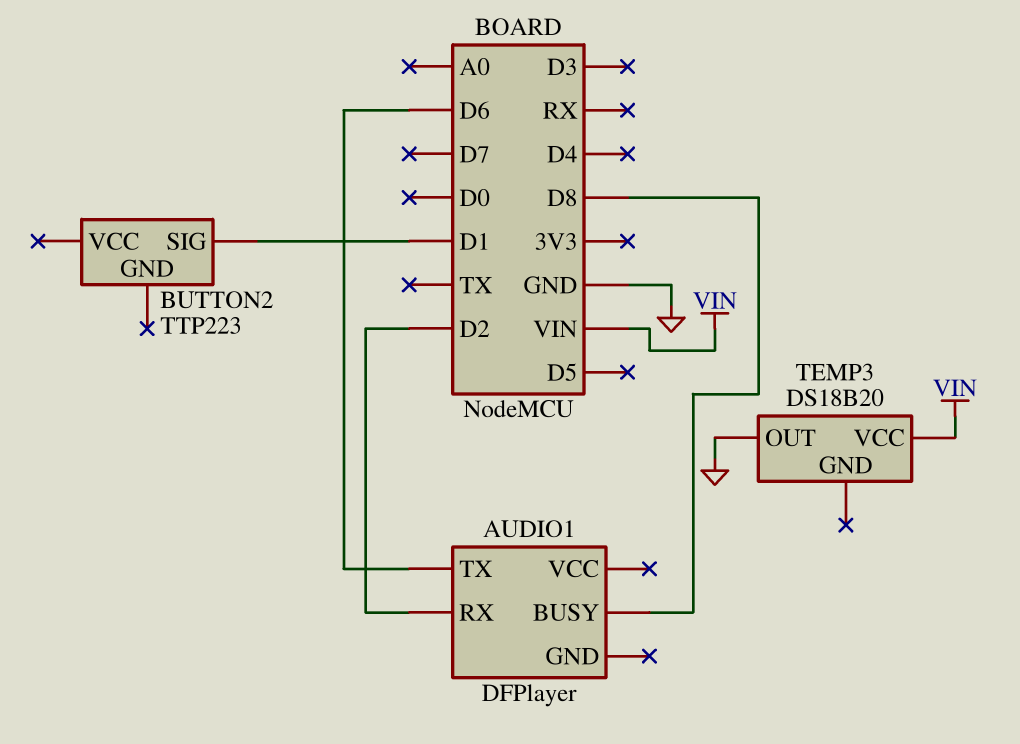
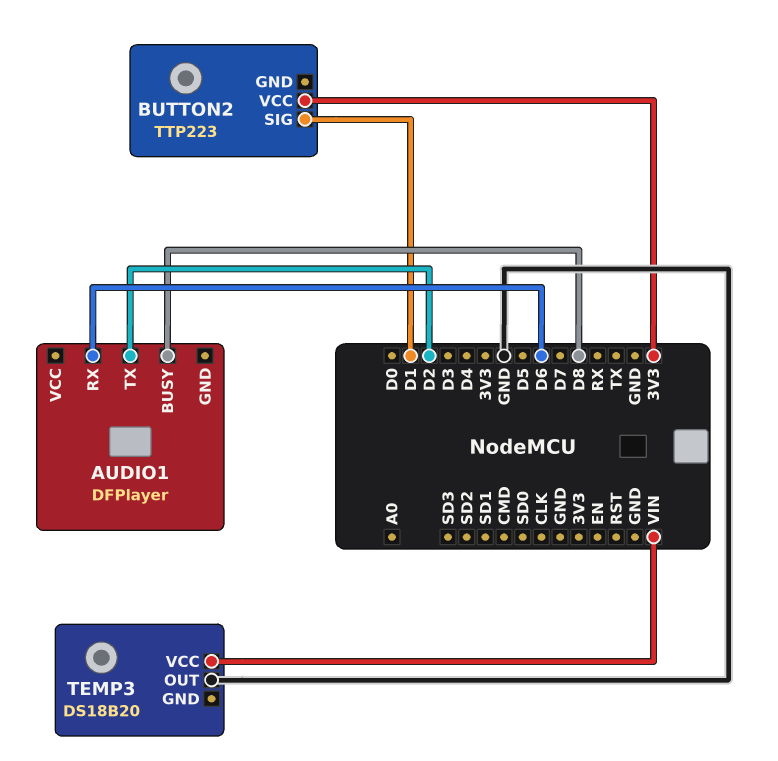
AUDIO1 pin RX: D2 -> D6
AUDIO1 pin TX: D6 -> D2
BUTTON2 pin VCC: none -> 3V3

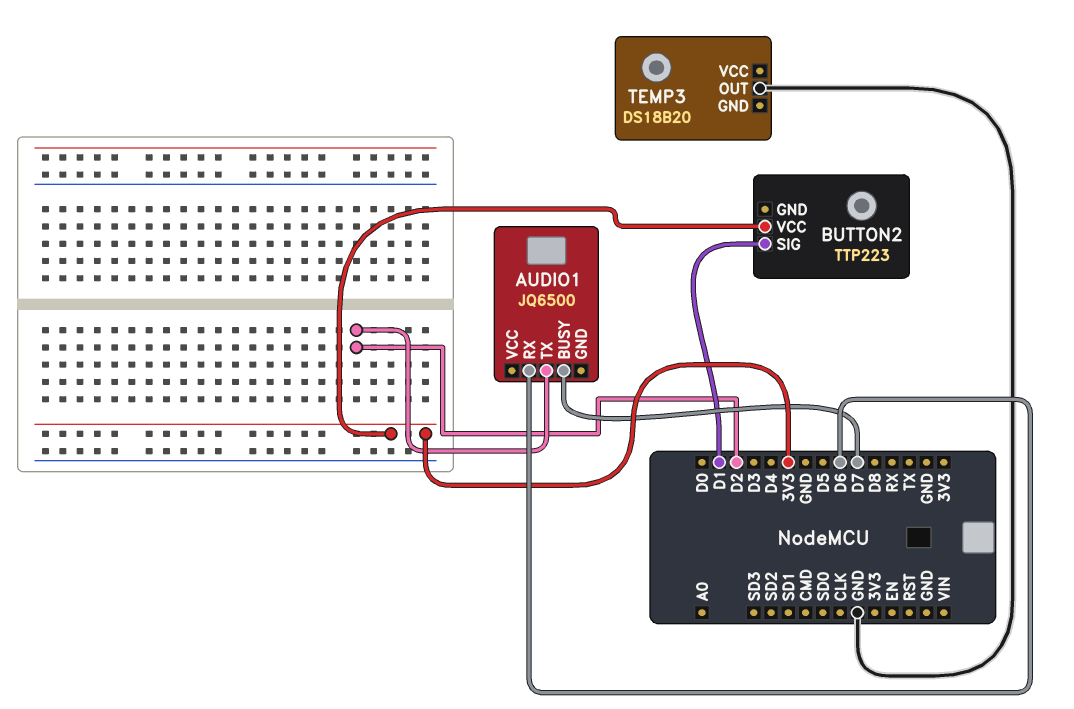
AUDIO1: DFPlayer -> JQ6500
AUDIO1 pin BUSY: D8 -> D7
TEMP3 pin VCC: VIN -> none

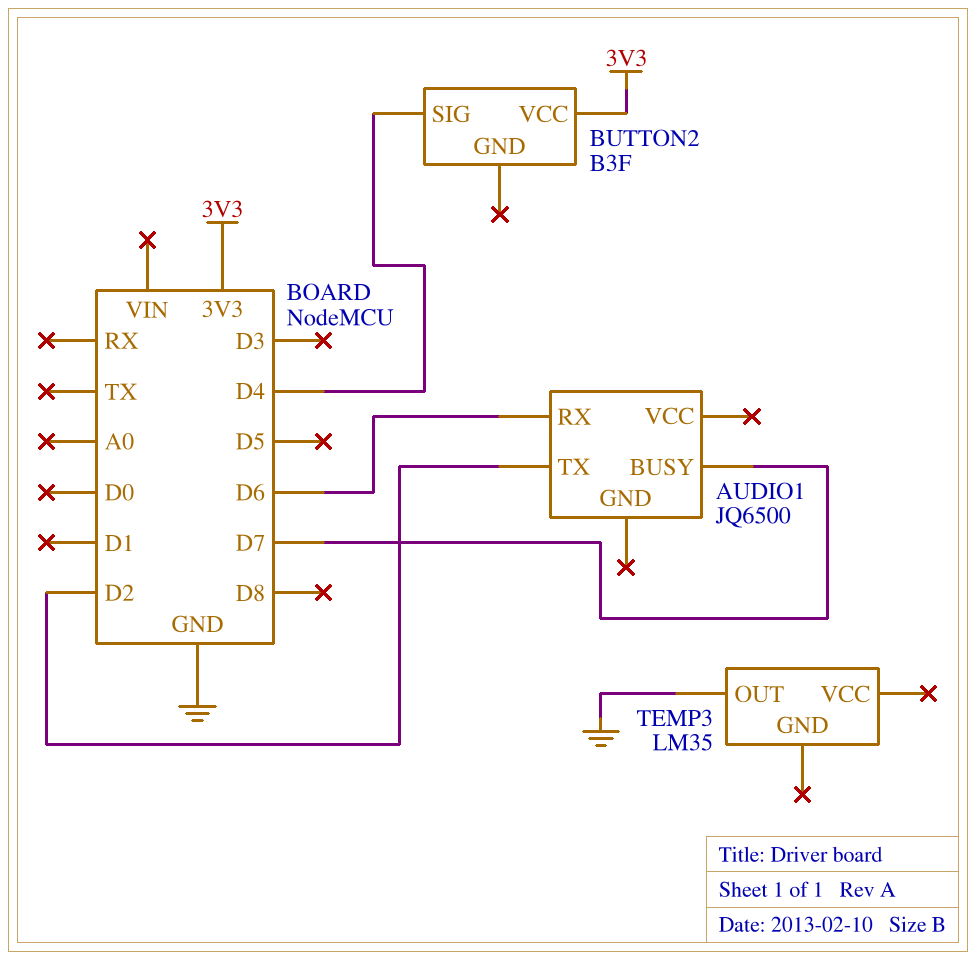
BUTTON2: TTP223 -> B3F
BUTTON2 pin SIG: D1 -> D4
TEMP3: DS18B20 -> LM35

